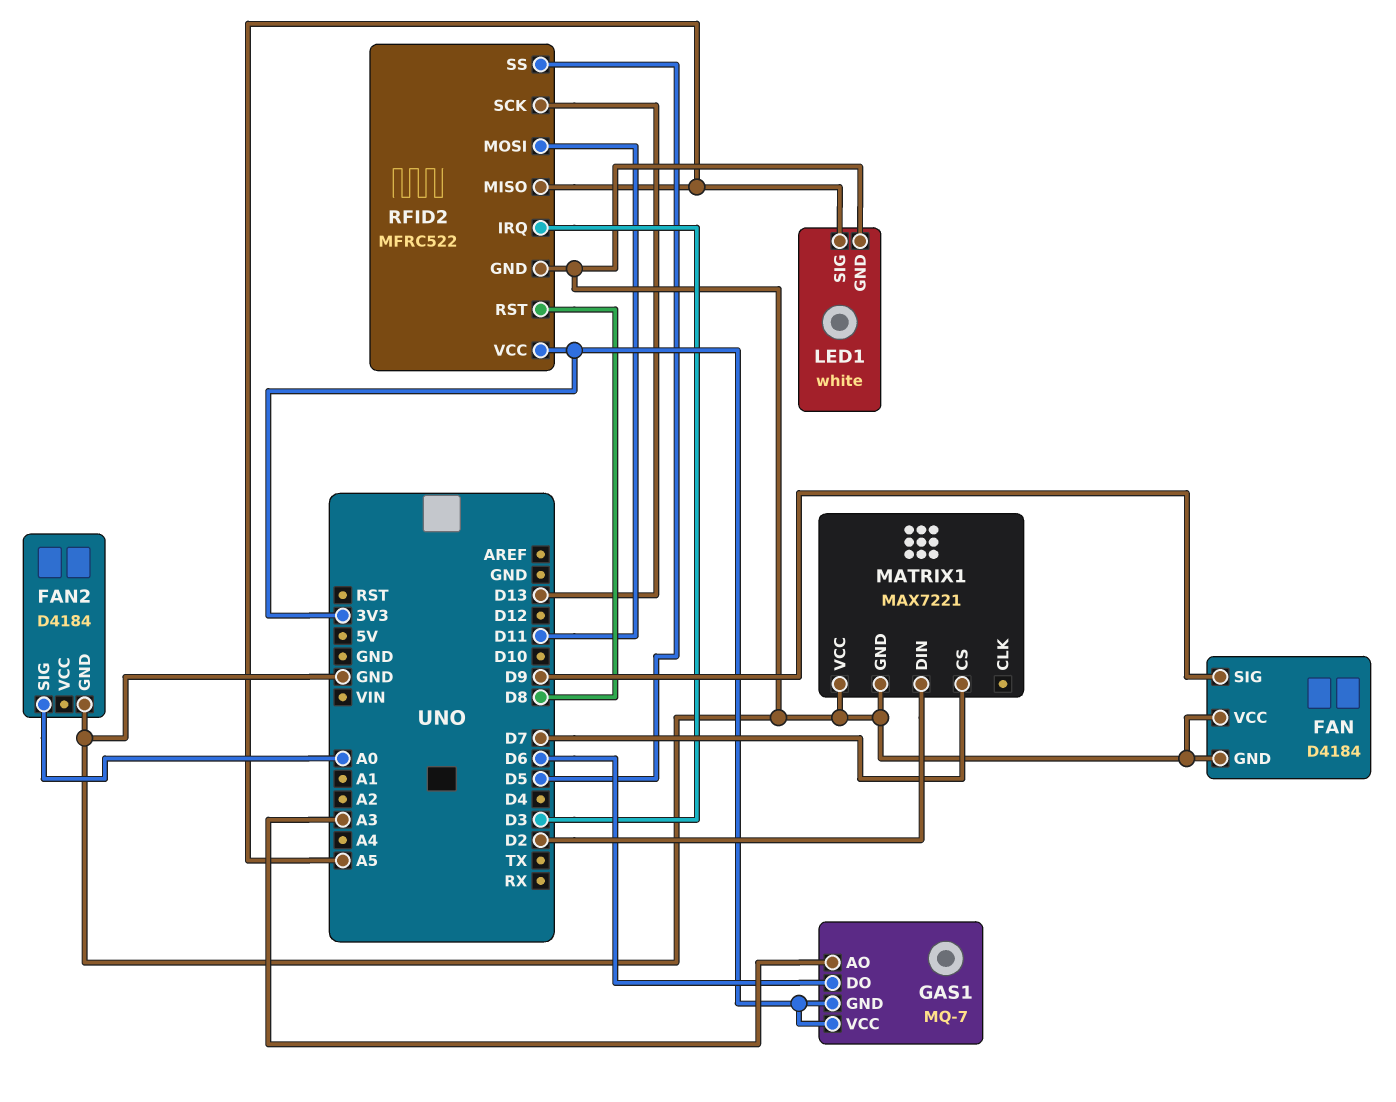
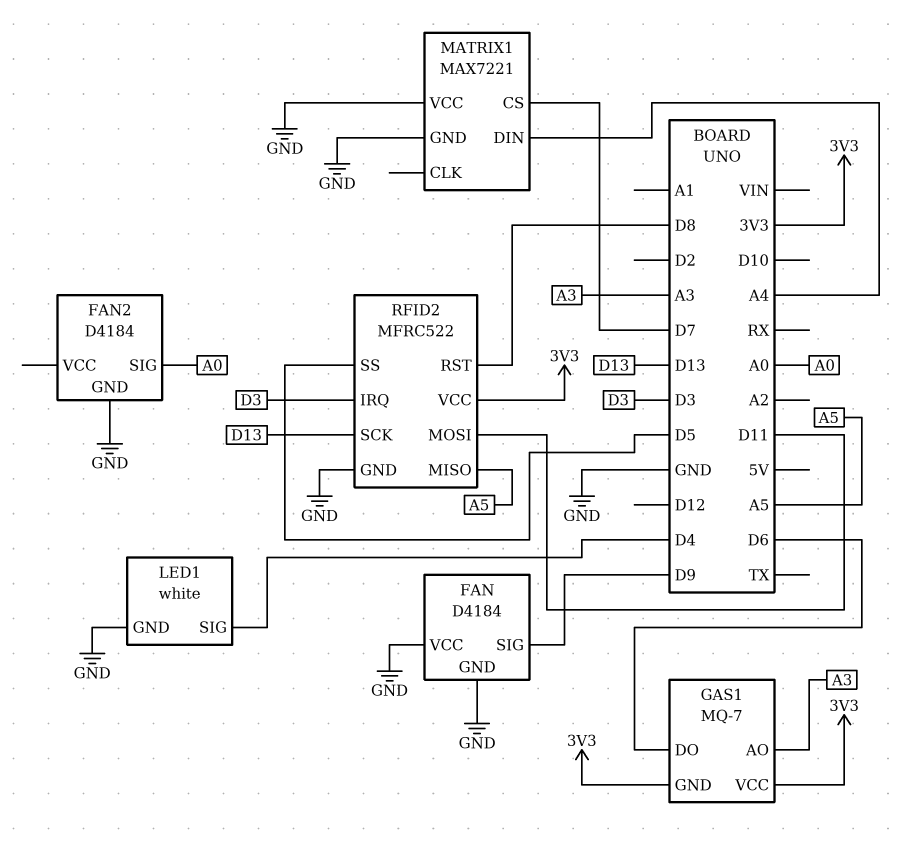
LED1 pin SIG: A5 -> D4
MATRIX1 pin DIN: D2 -> A4

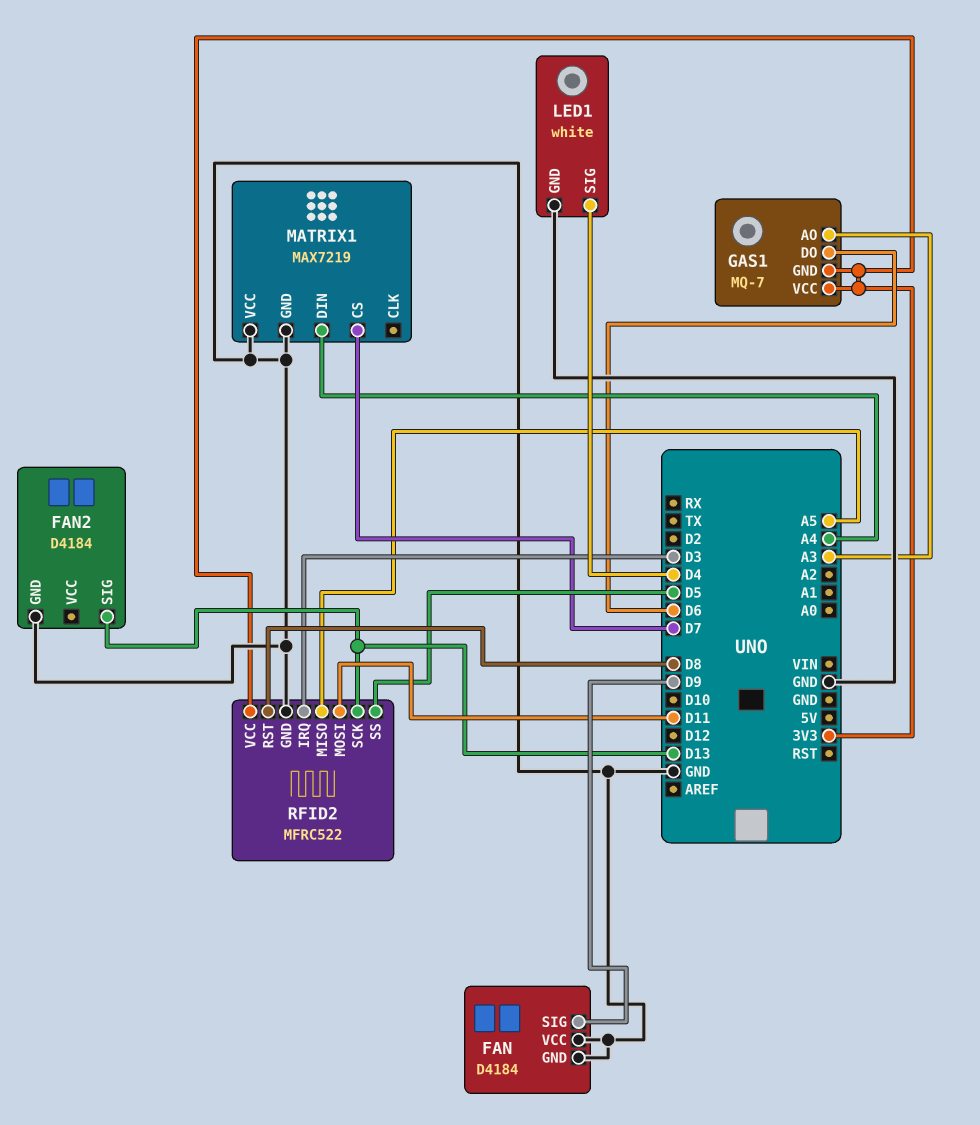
FAN2 pin SIG: A0 -> D13
MATRIX1: MAX7221 -> MAX7219

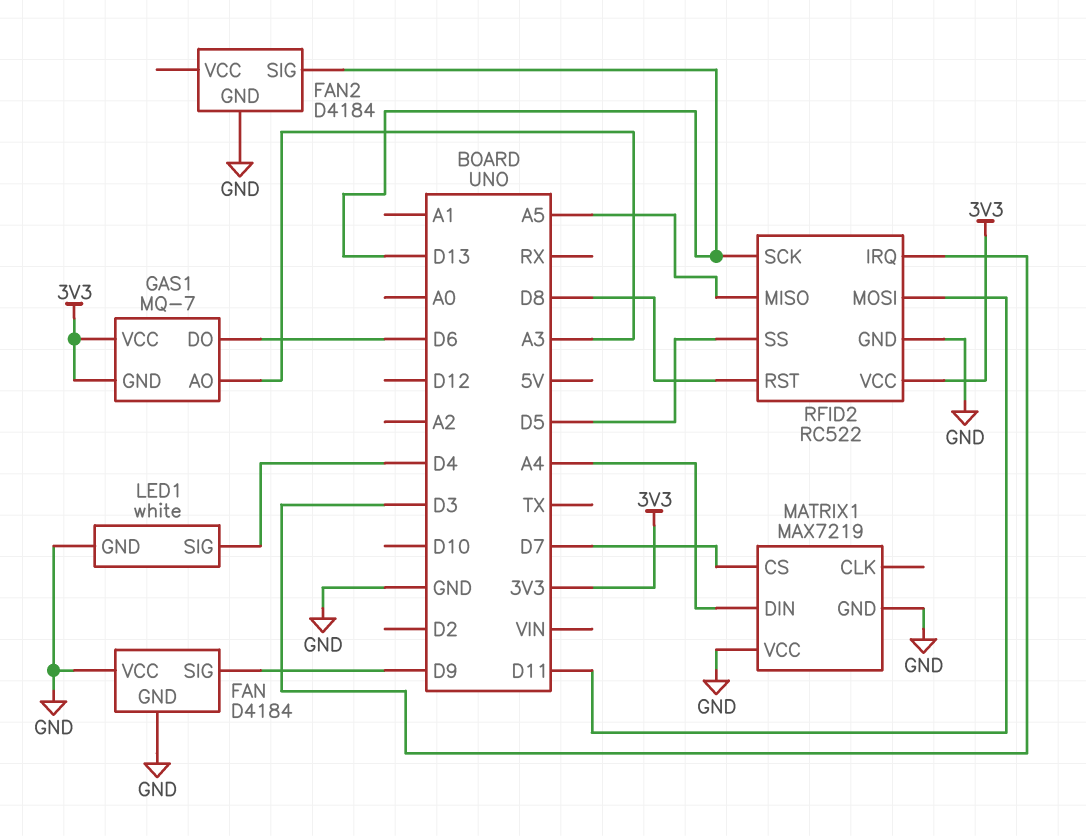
RFID2: MFRC522 -> RC522

